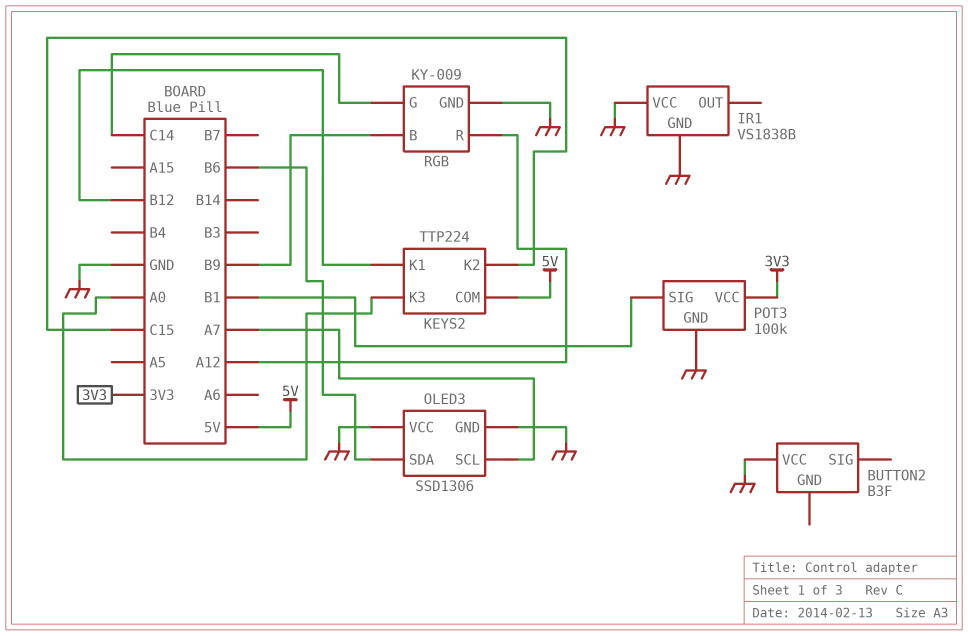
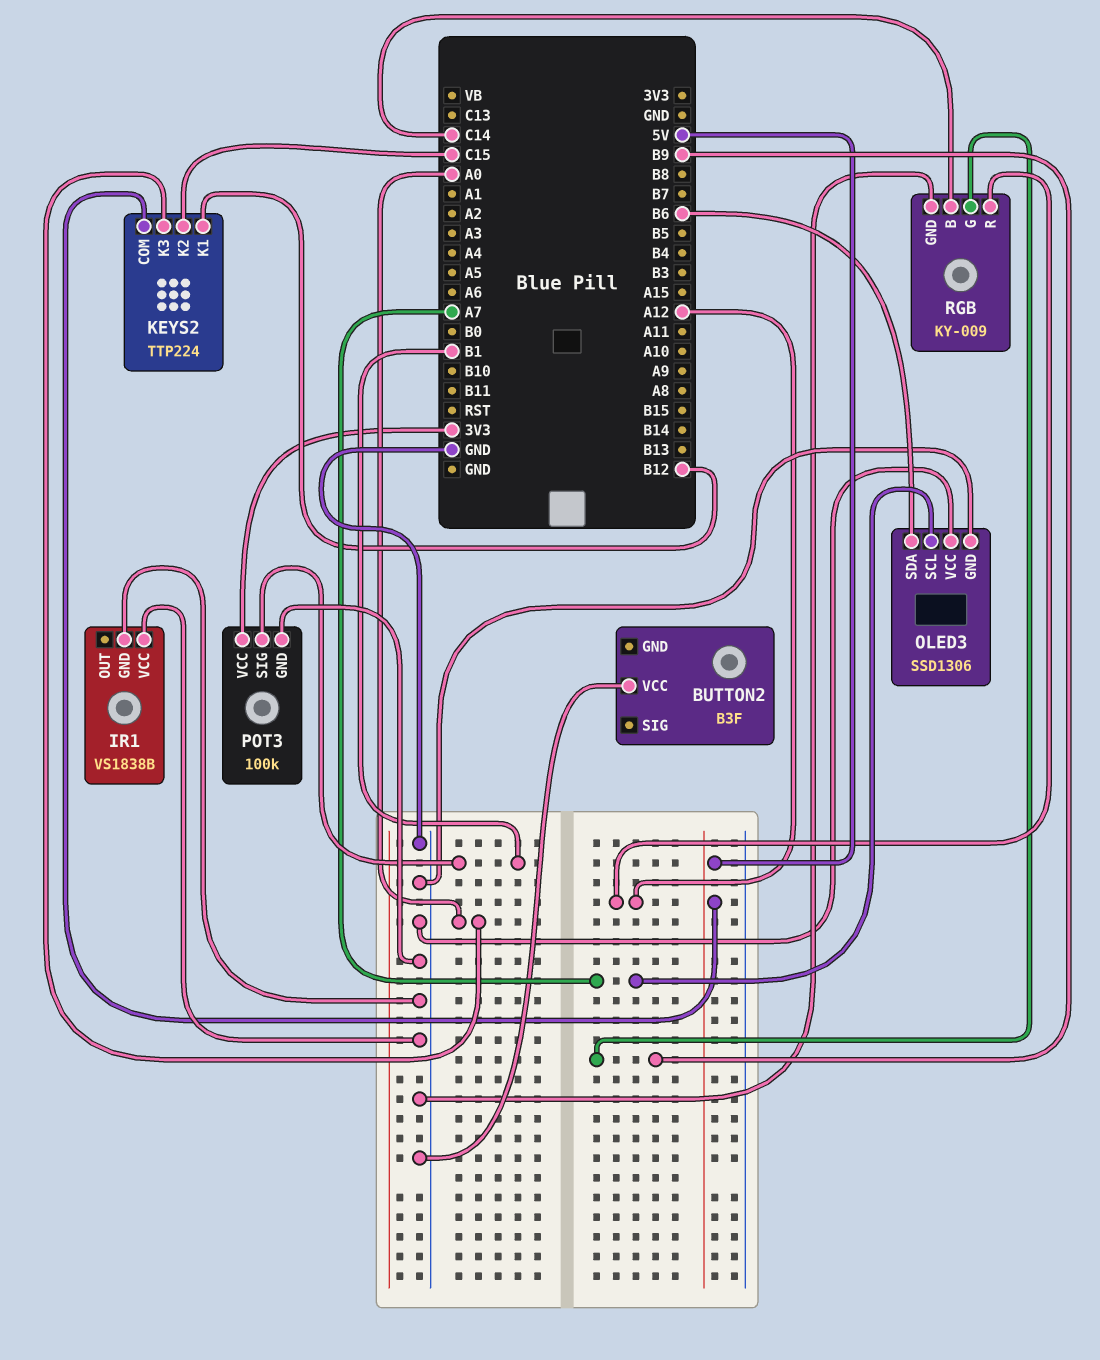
RGB pin B: B9 -> C14
RGB pin G: C14 -> B9

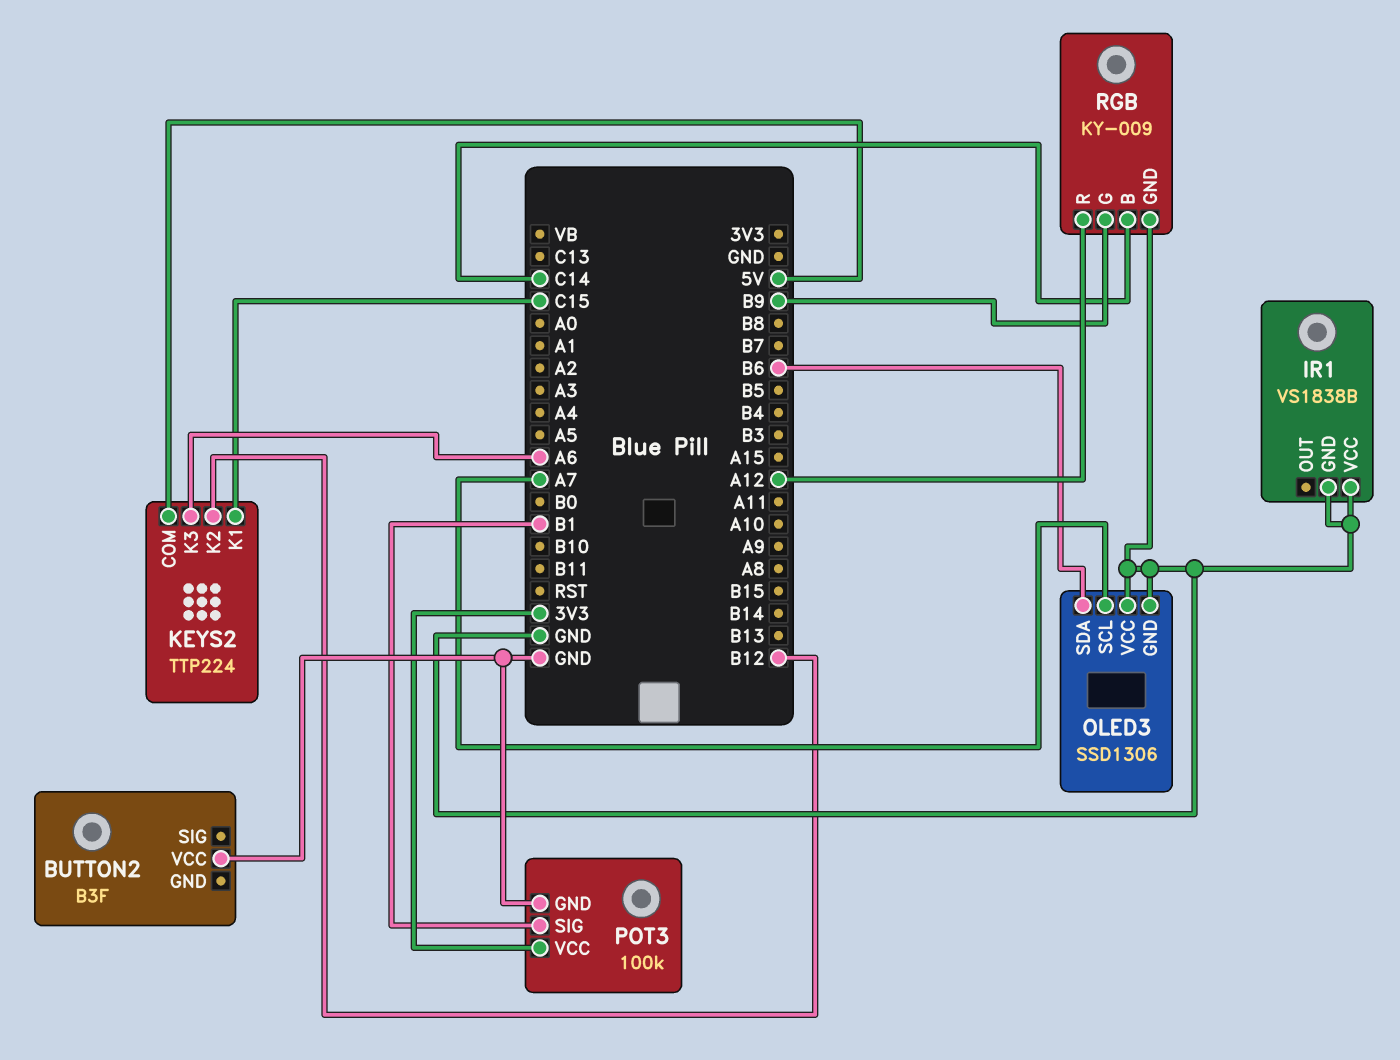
KEYS2 pin K1: B12 -> C15
KEYS2 pin K2: C15 -> B12
KEYS2 pin K3: A0 -> A6

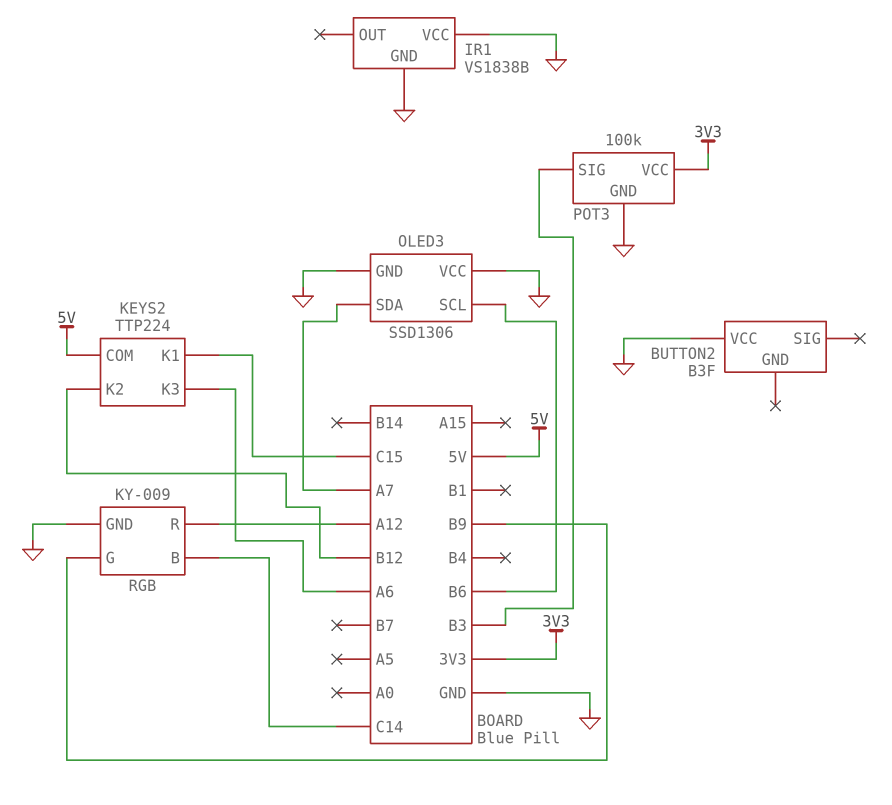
OLED3 pin SCL: A7 -> B6
OLED3 pin SDA: B6 -> A7
POT3 pin SIG: B1 -> B3

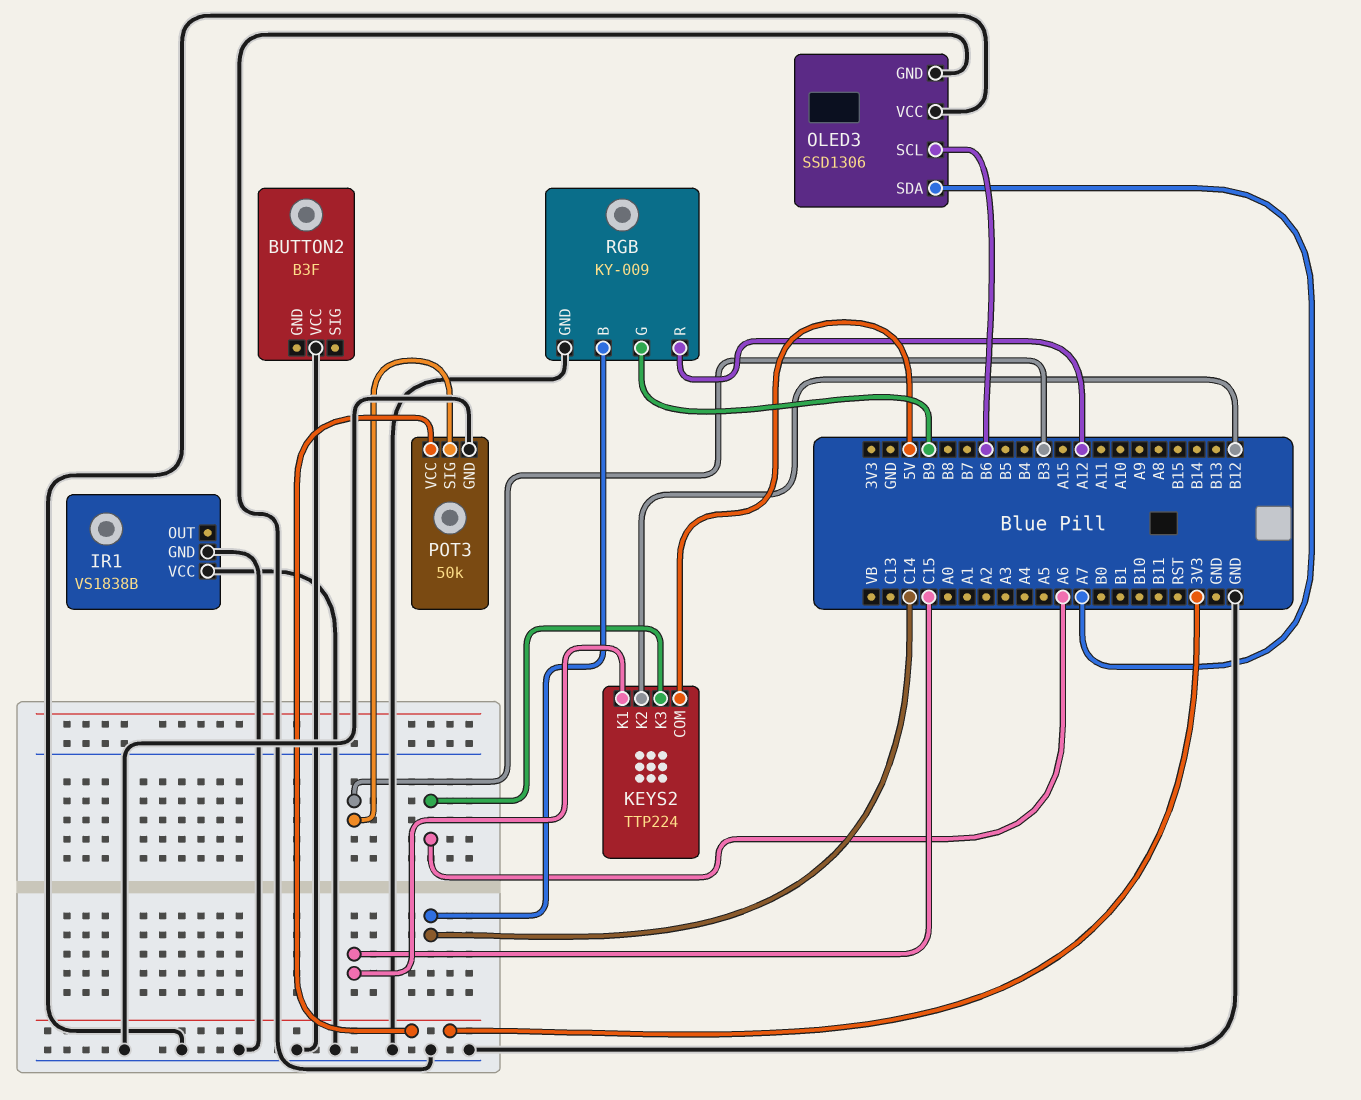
POT3: 100k -> 50k

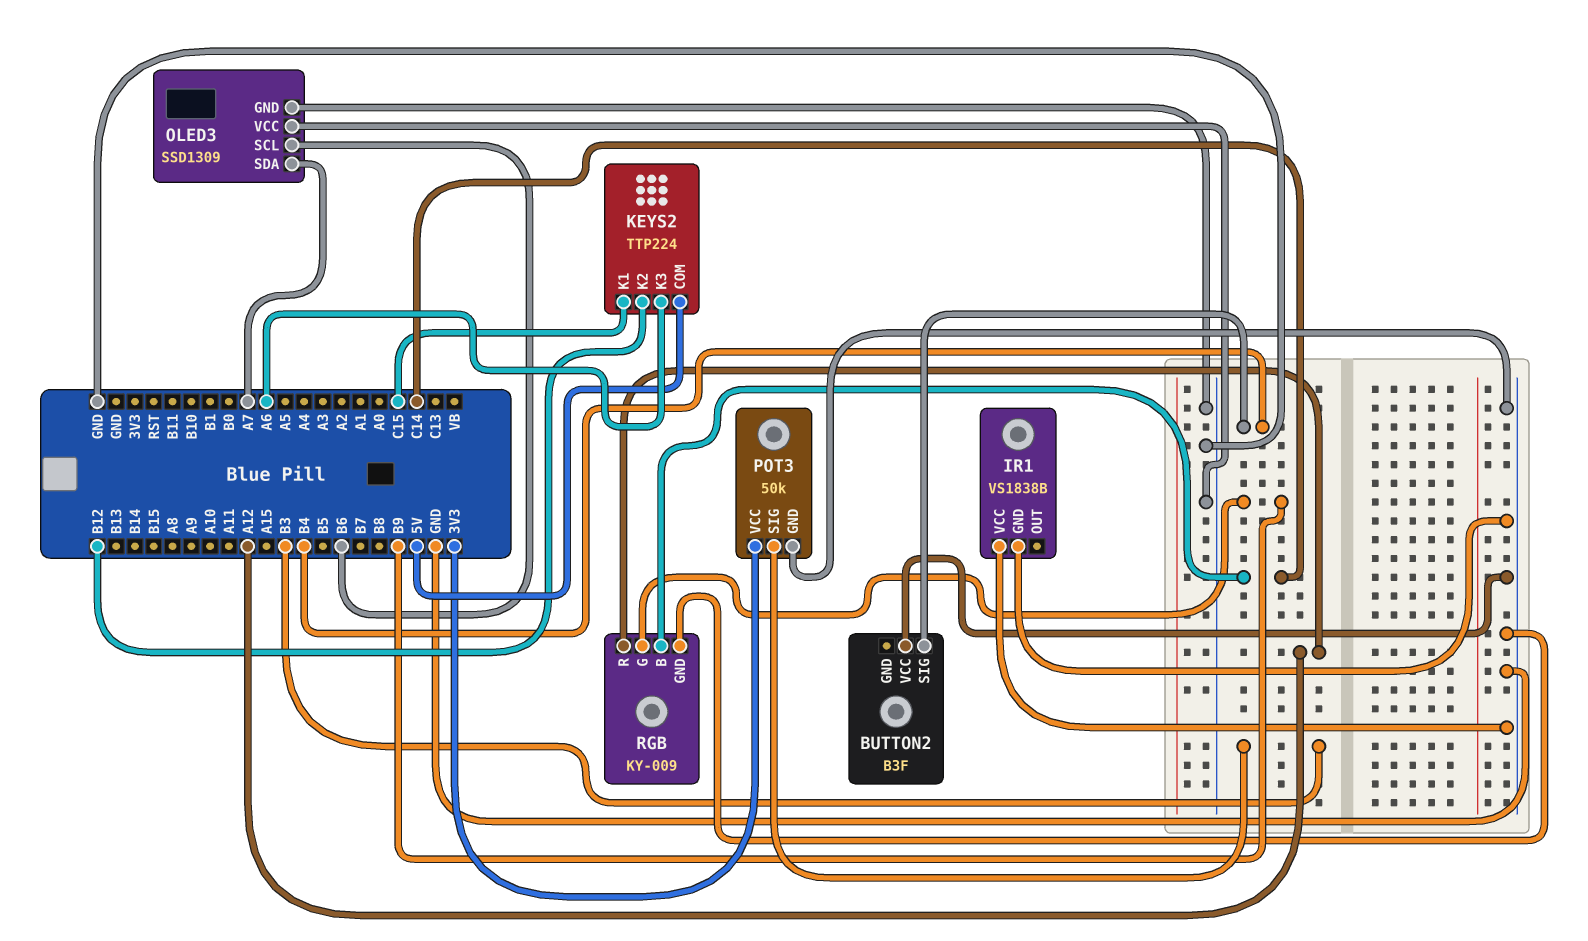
BUTTON2 pin SIG: none -> B4
OLED3: SSD1306 -> SSD1309

